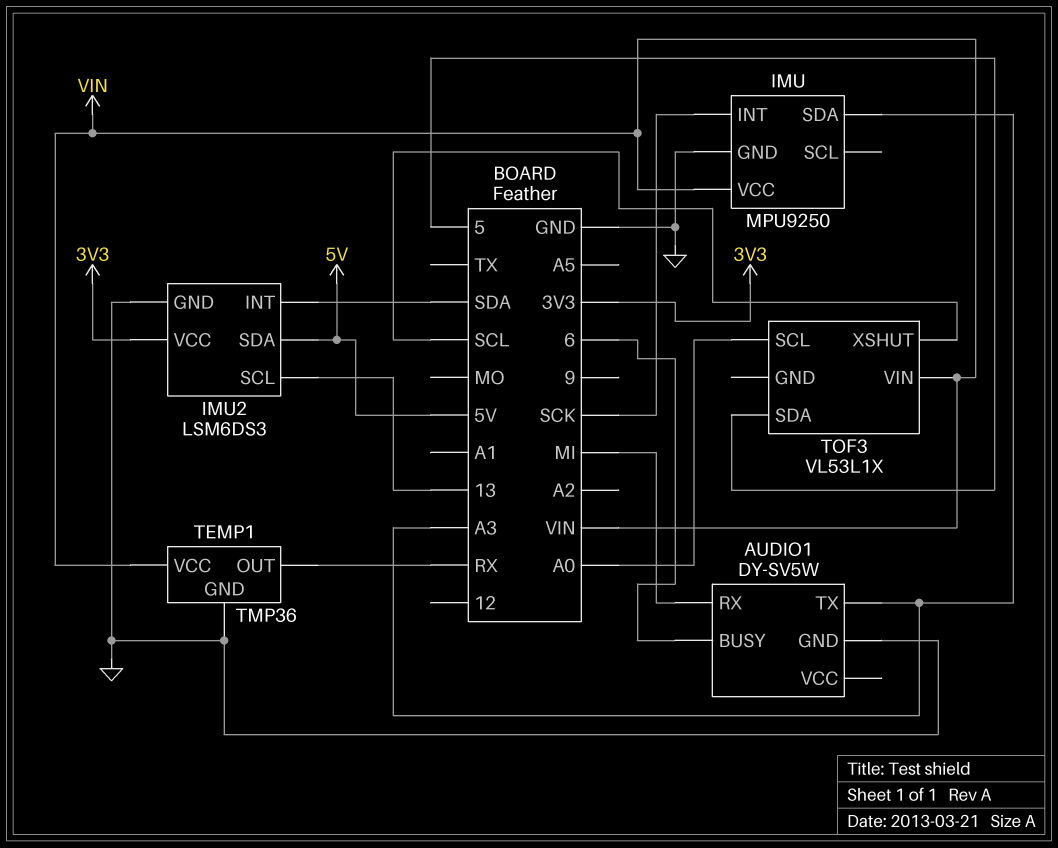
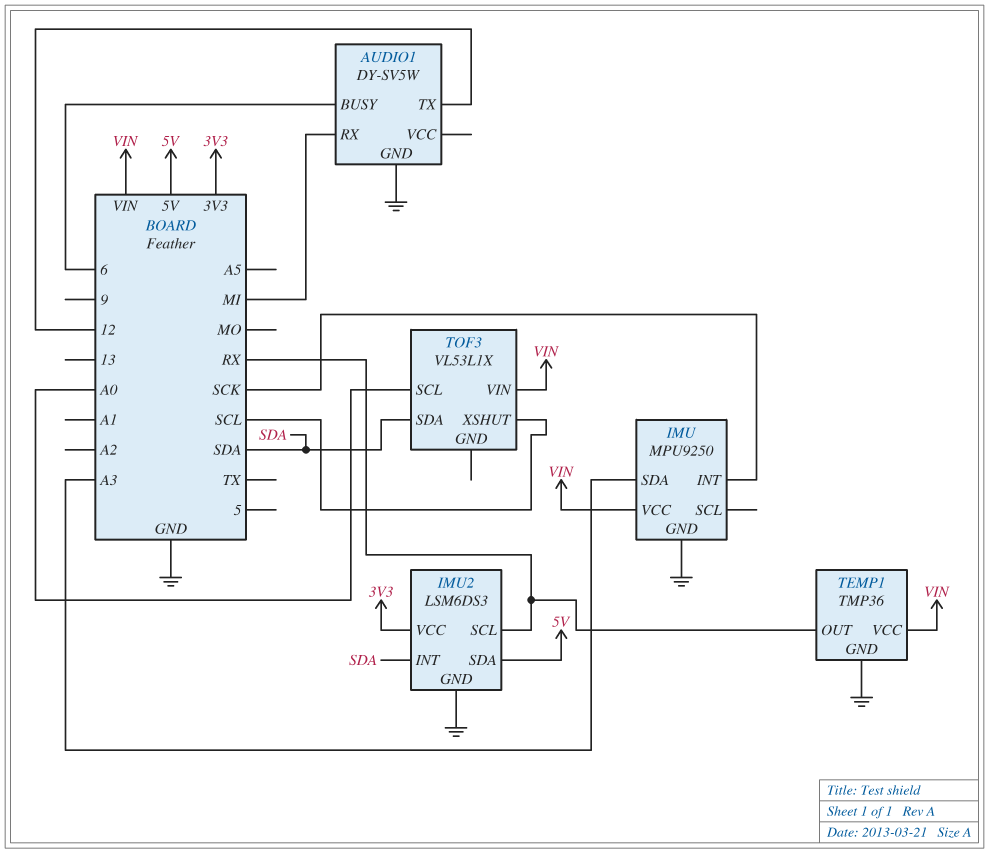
AUDIO1 pin TX: A3 -> 12
IMU2 pin SCL: 13 -> RX
TOF3 pin SDA: 5 -> SDA

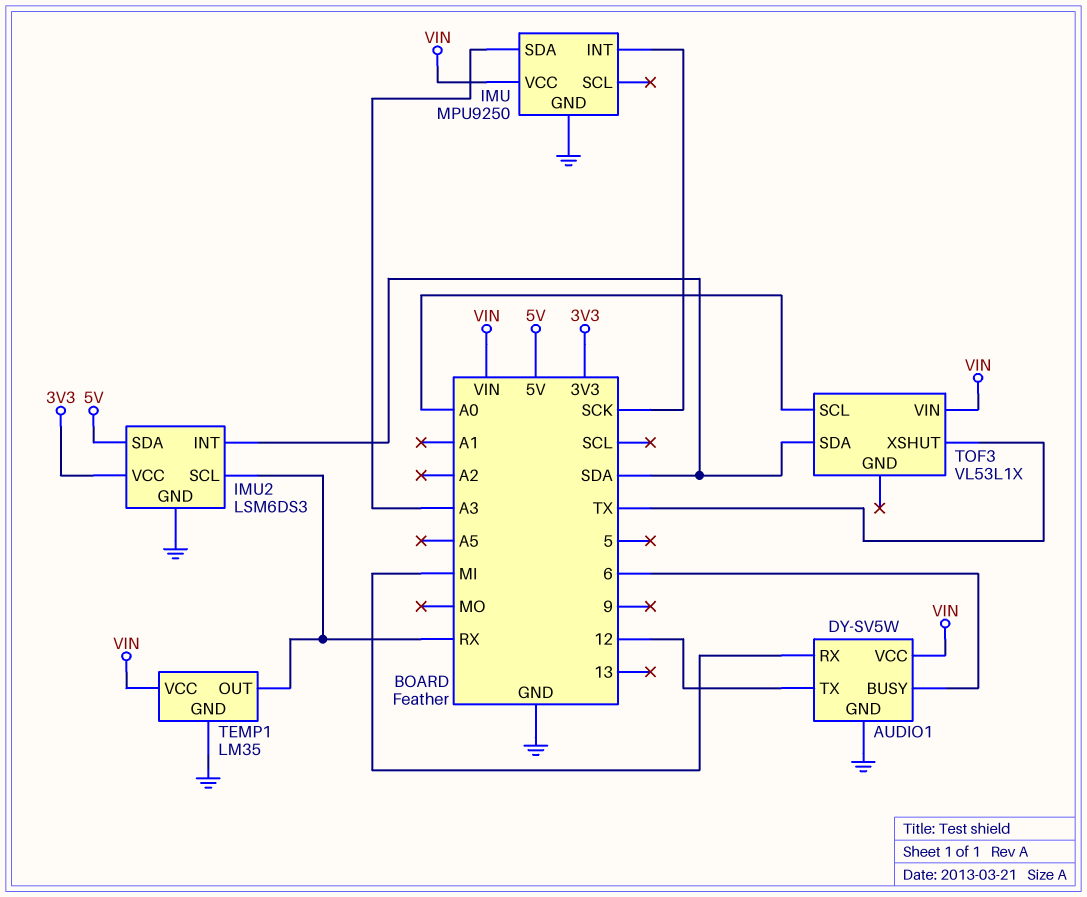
AUDIO1 pin VCC: none -> VIN
TEMP1: TMP36 -> LM35
TOF3 pin XSHUT: SCL -> TX

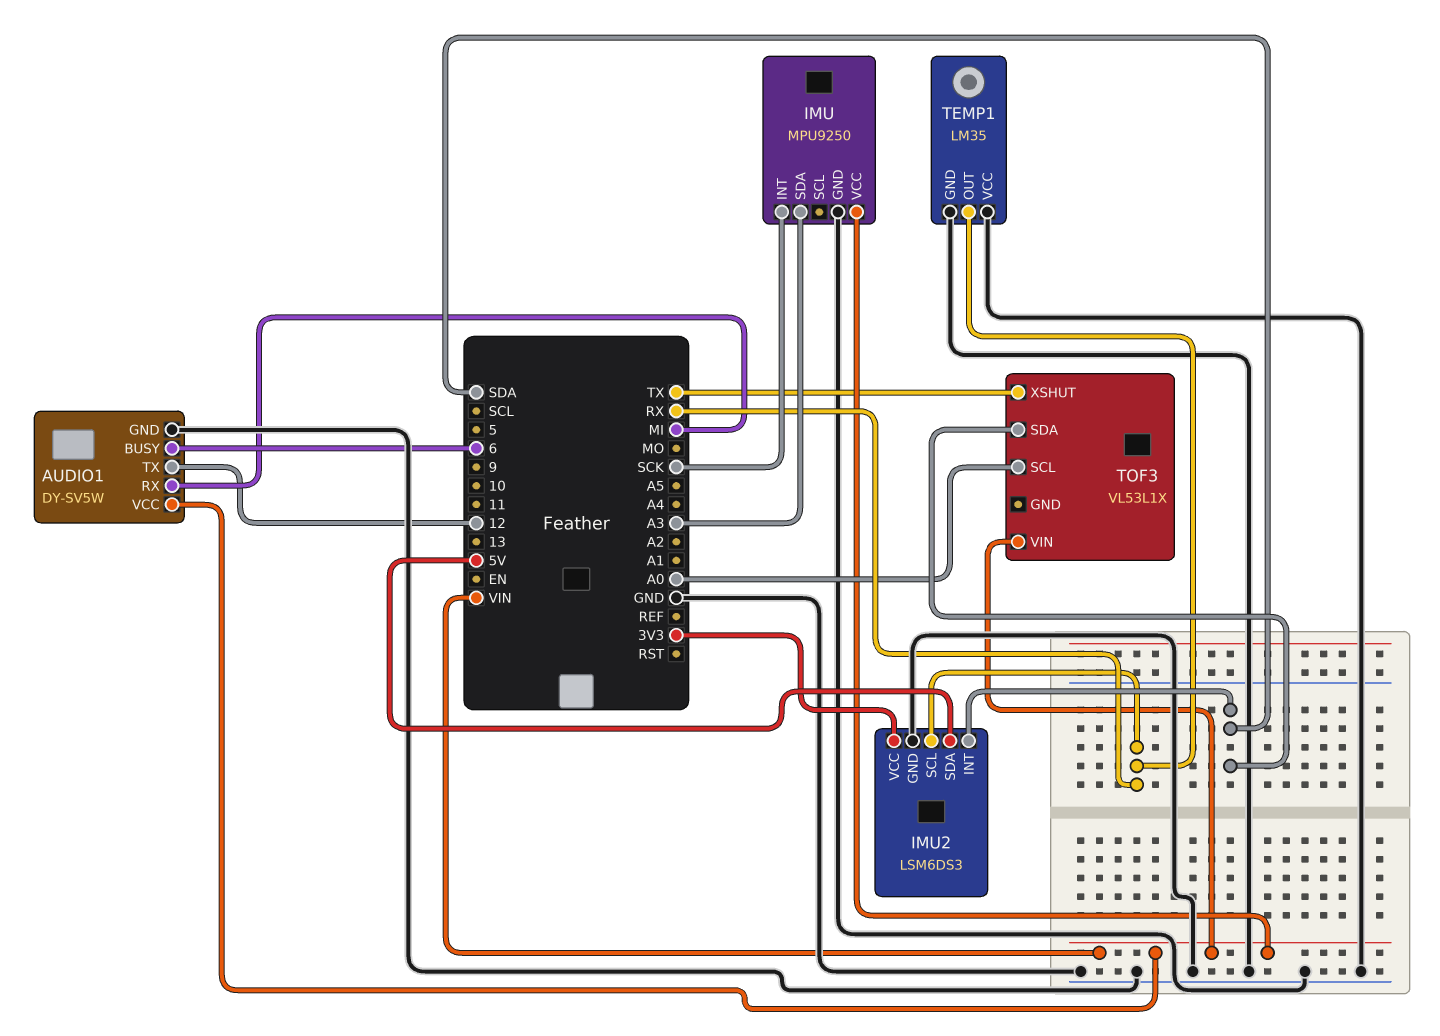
TEMP1 pin VCC: VIN -> GND

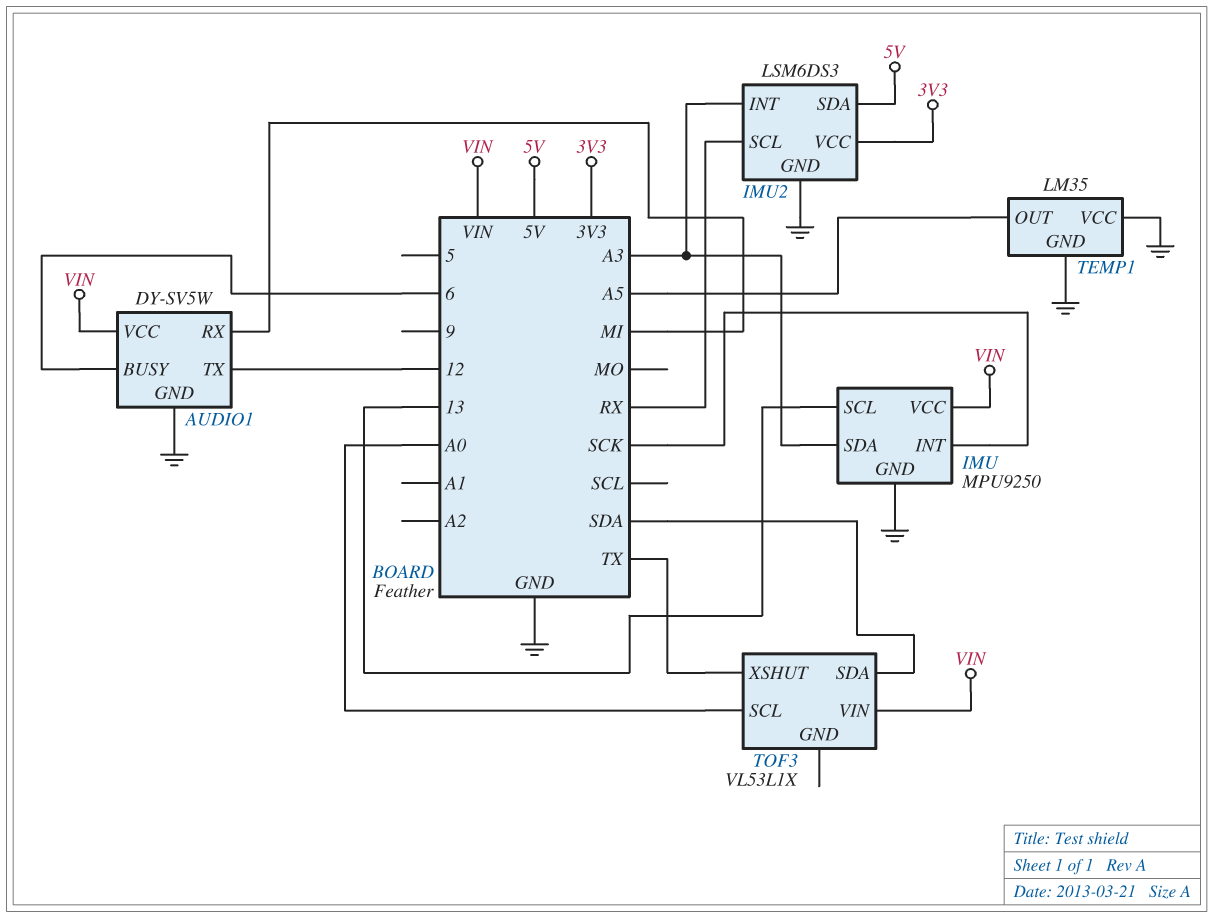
IMU pin SCL: none -> 13
IMU2 pin INT: SDA -> A3
TEMP1 pin OUT: RX -> A5

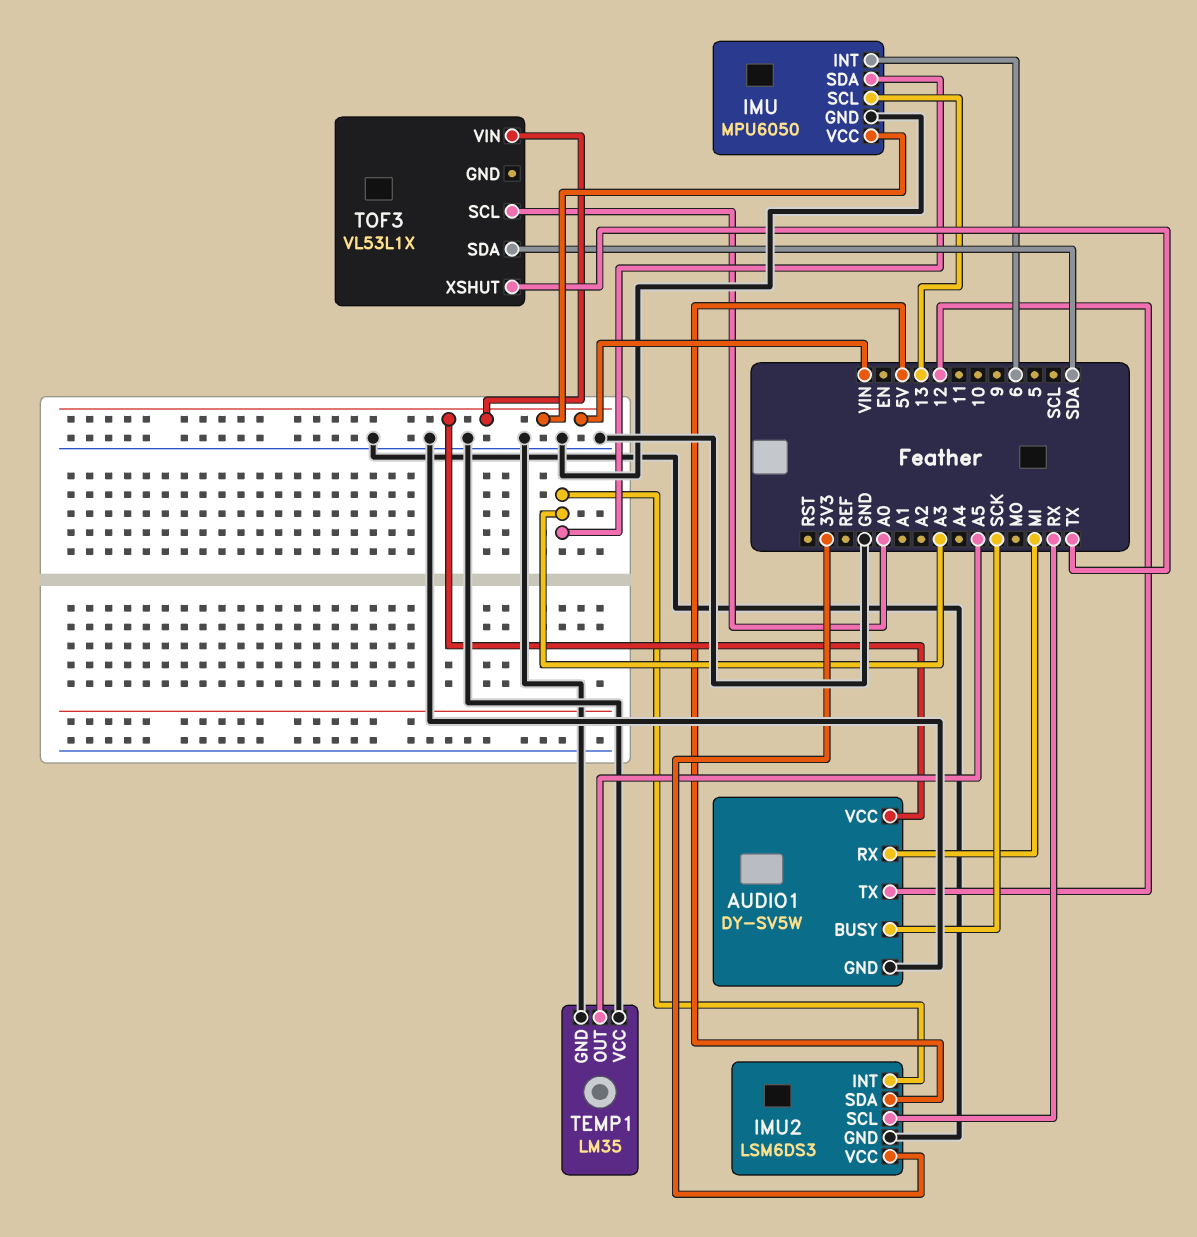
AUDIO1 pin BUSY: 6 -> SCK
IMU: MPU9250 -> MPU6050
IMU pin INT: SCK -> 6

